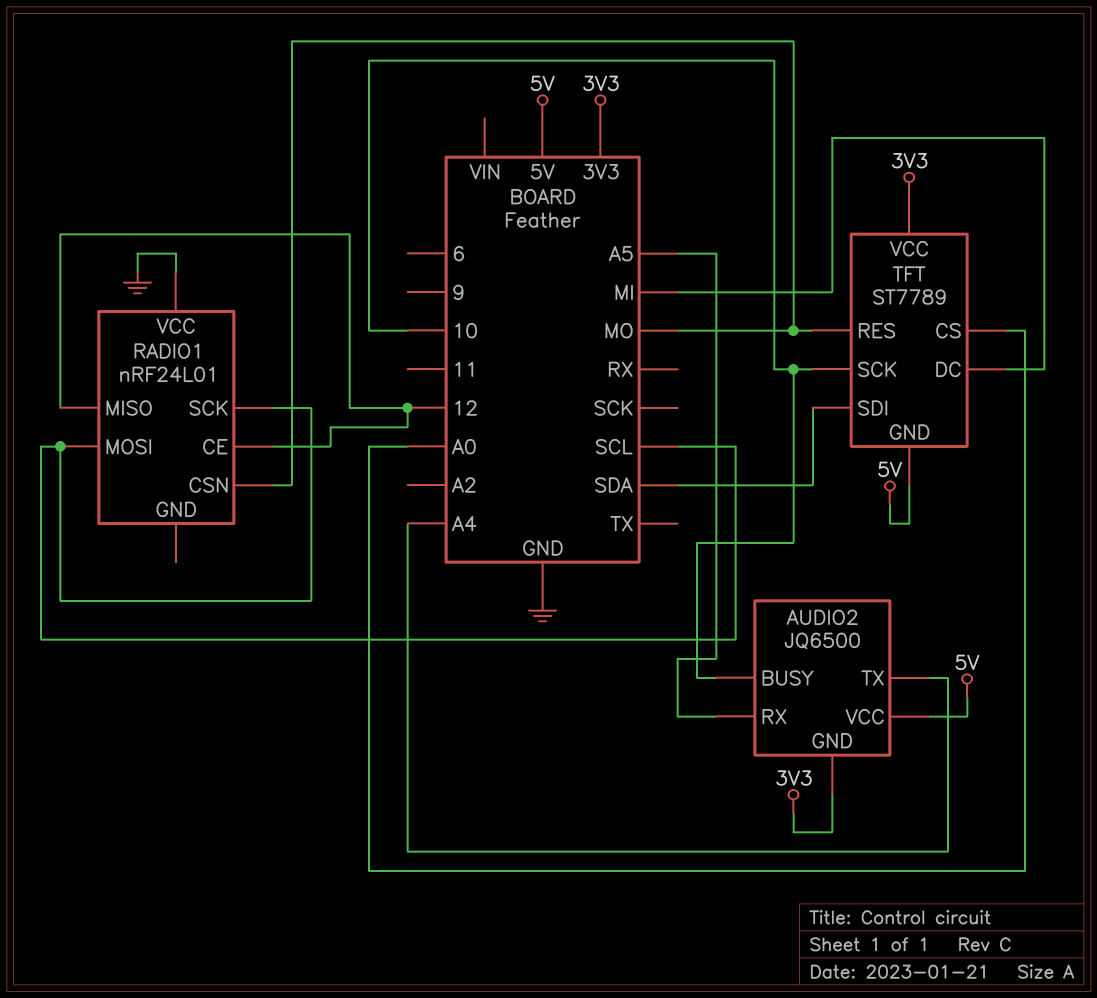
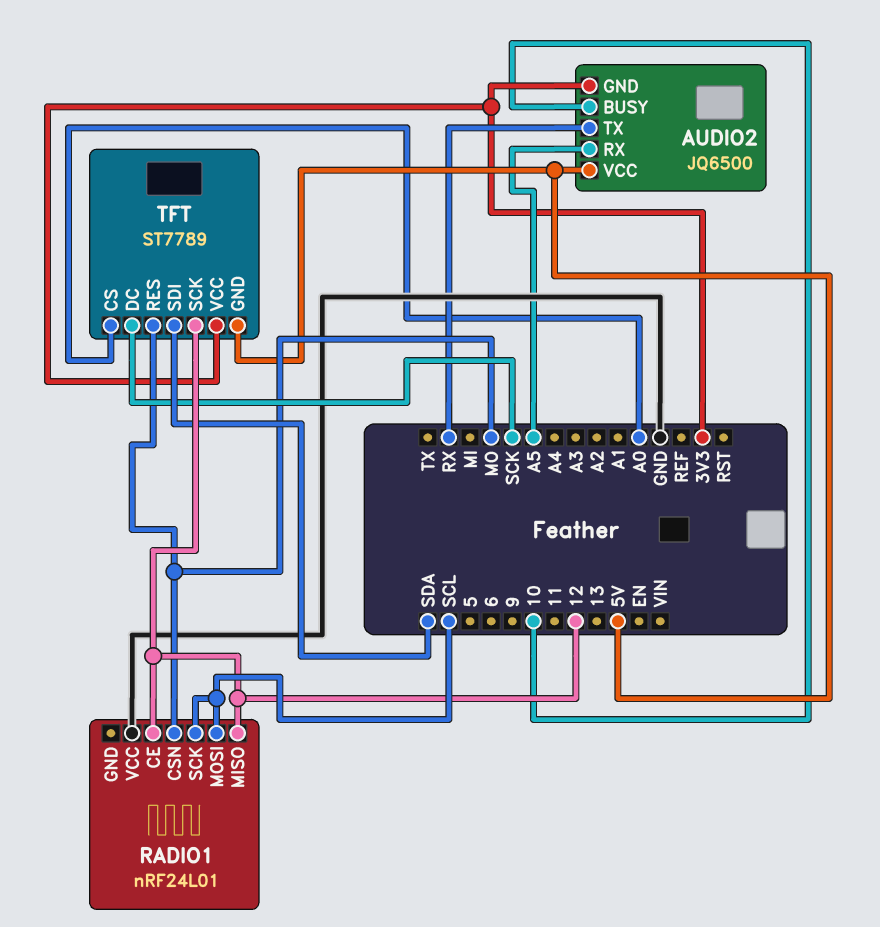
AUDIO2 pin TX: A4 -> RX
TFT pin DC: MI -> SCK
TFT pin SCK: 10 -> 12

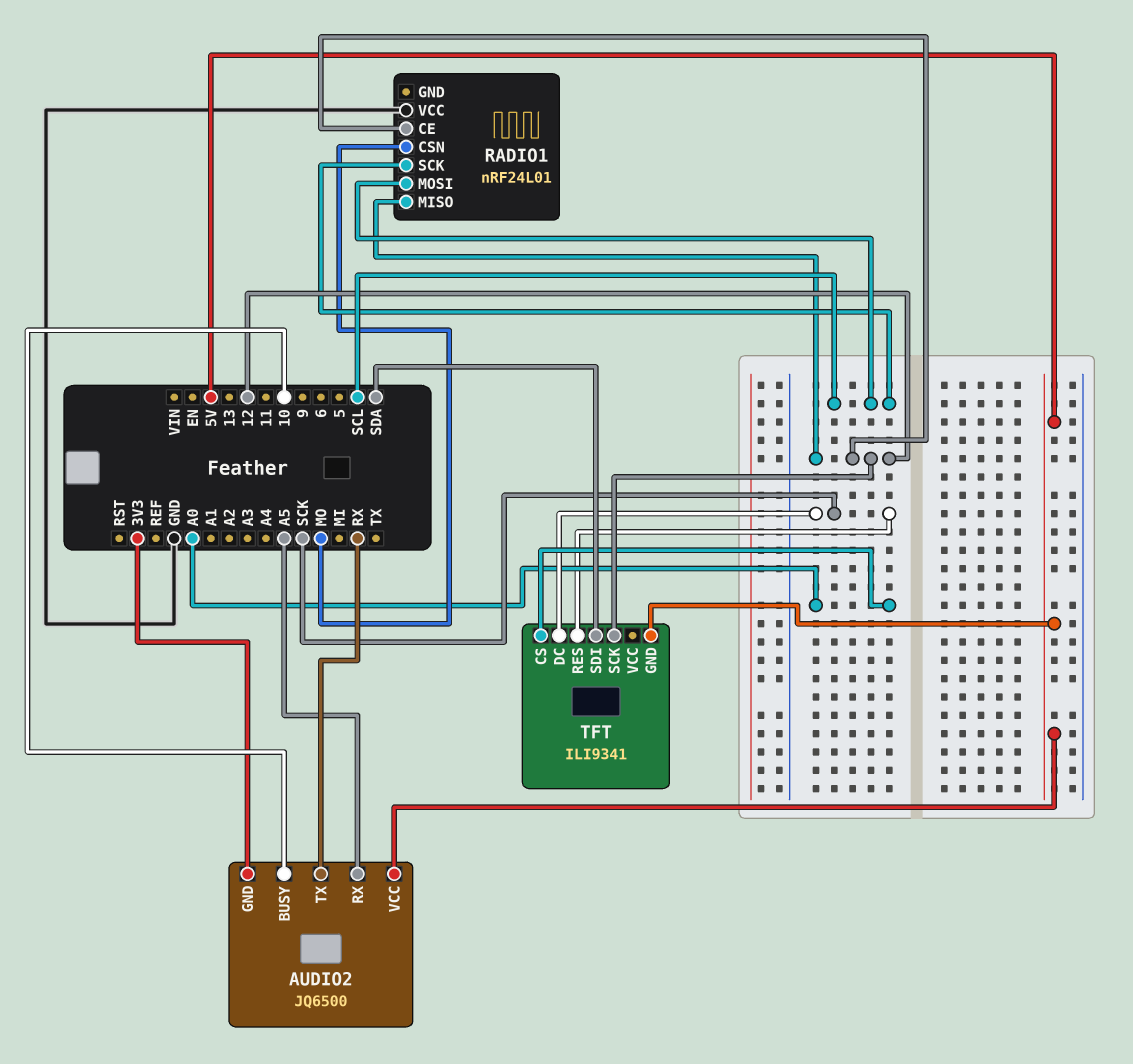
TFT: ST7789 -> ILI9341
TFT pin RES: MO -> SCK
TFT pin VCC: 3V3 -> none

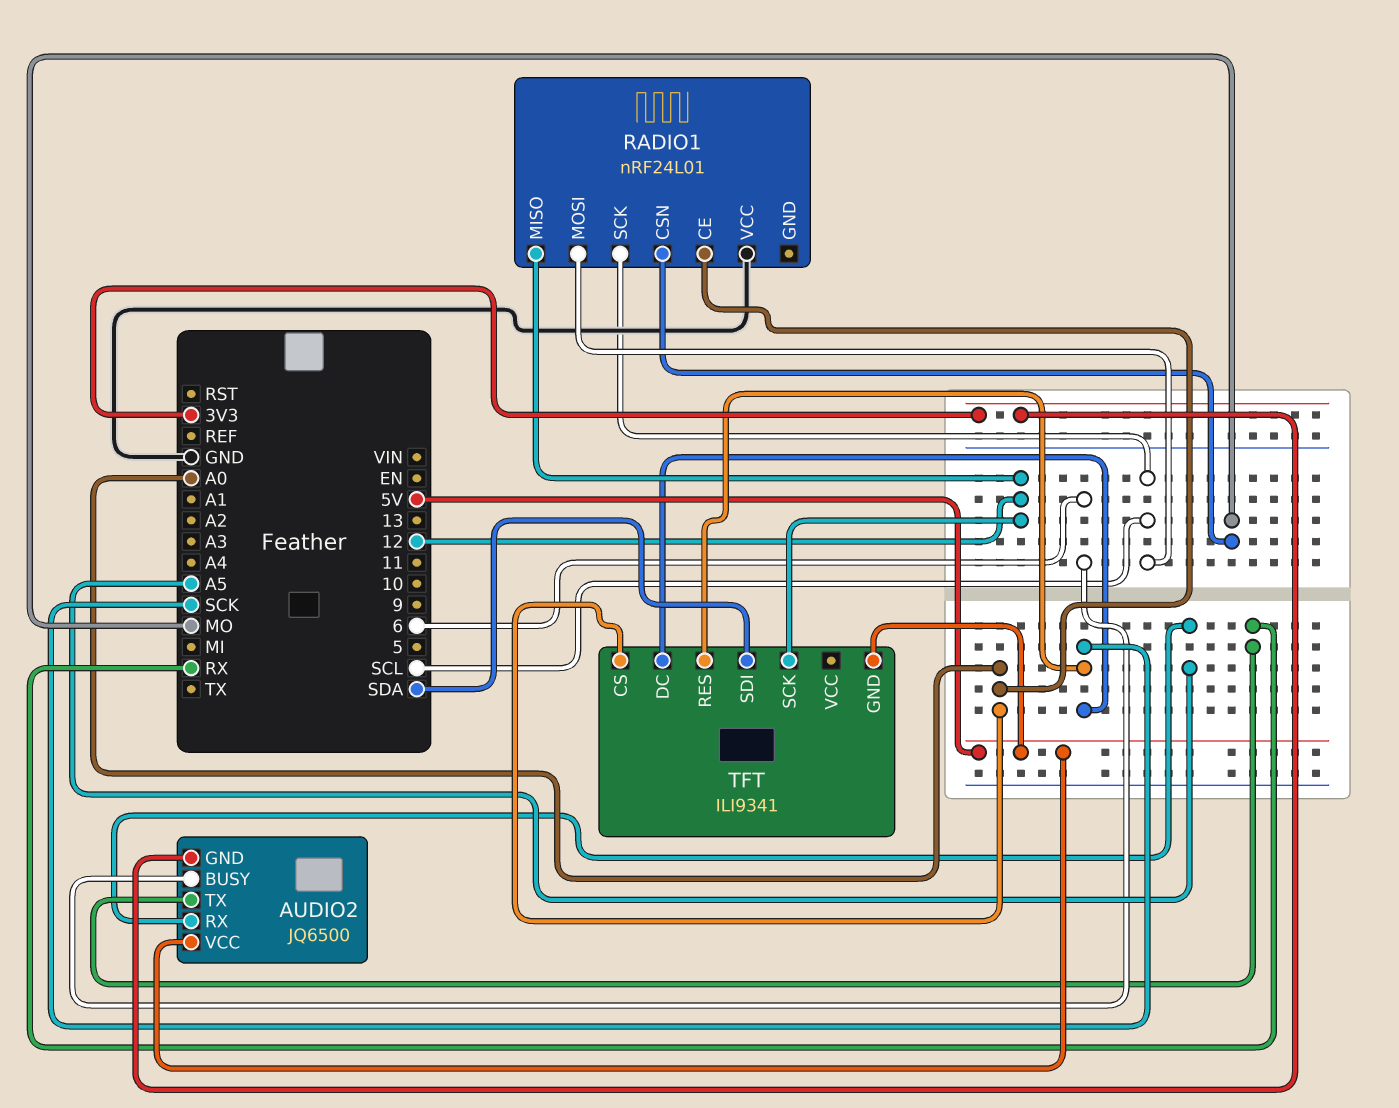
AUDIO2 pin BUSY: 10 -> 6
RADIO1 pin CE: 12 -> A0

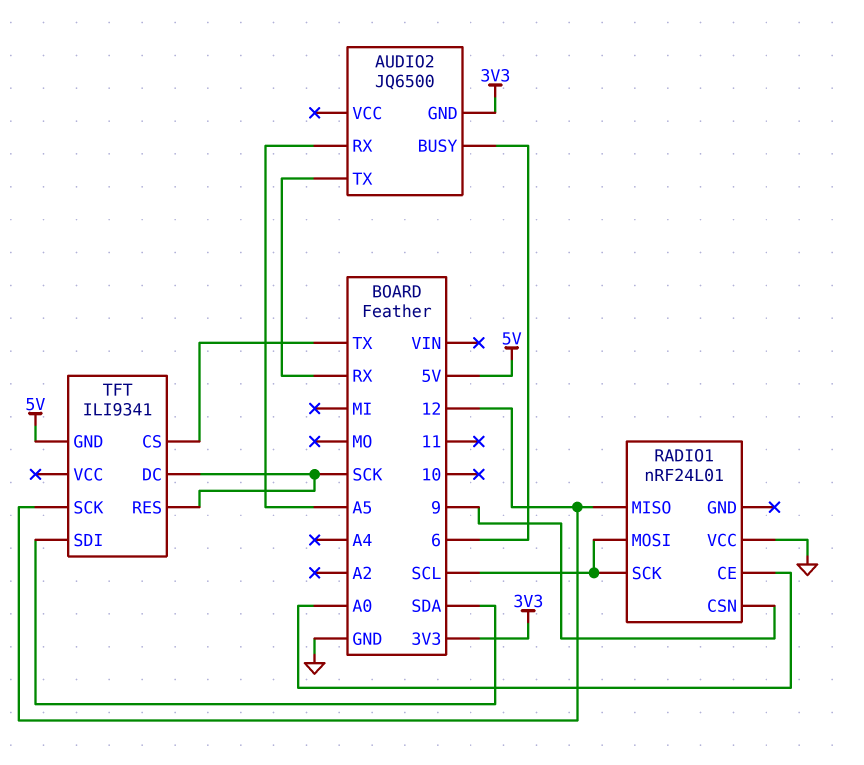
AUDIO2 pin VCC: 5V -> none
RADIO1 pin CSN: MO -> 9
TFT pin CS: A0 -> TX

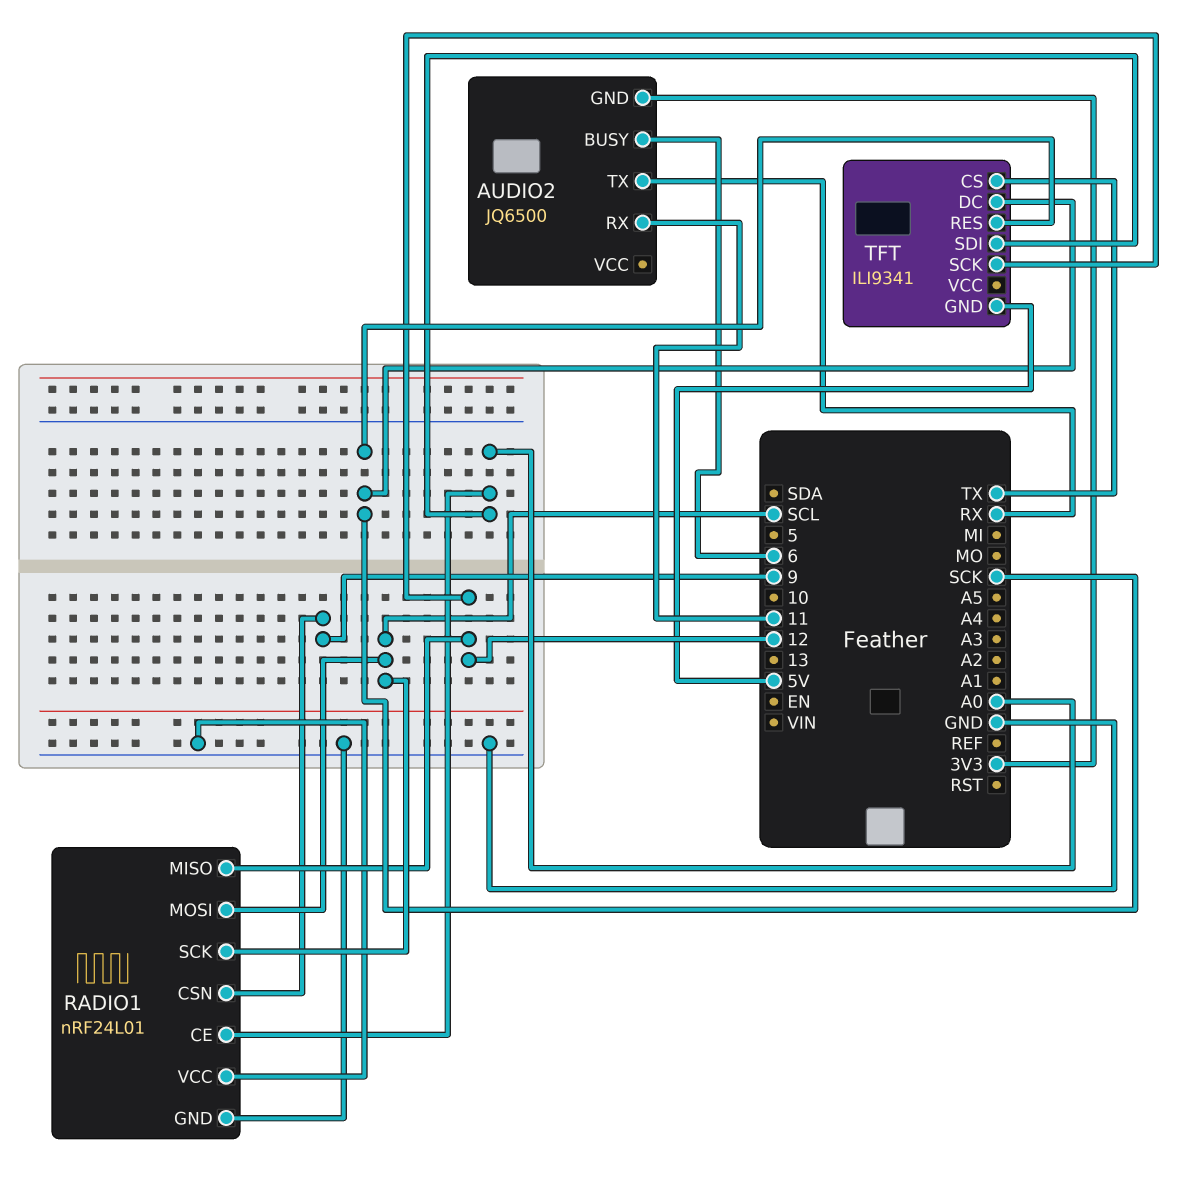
AUDIO2 pin RX: A5 -> 11
RADIO1 pin GND: none -> GND
TFT pin SDI: SDA -> A0

